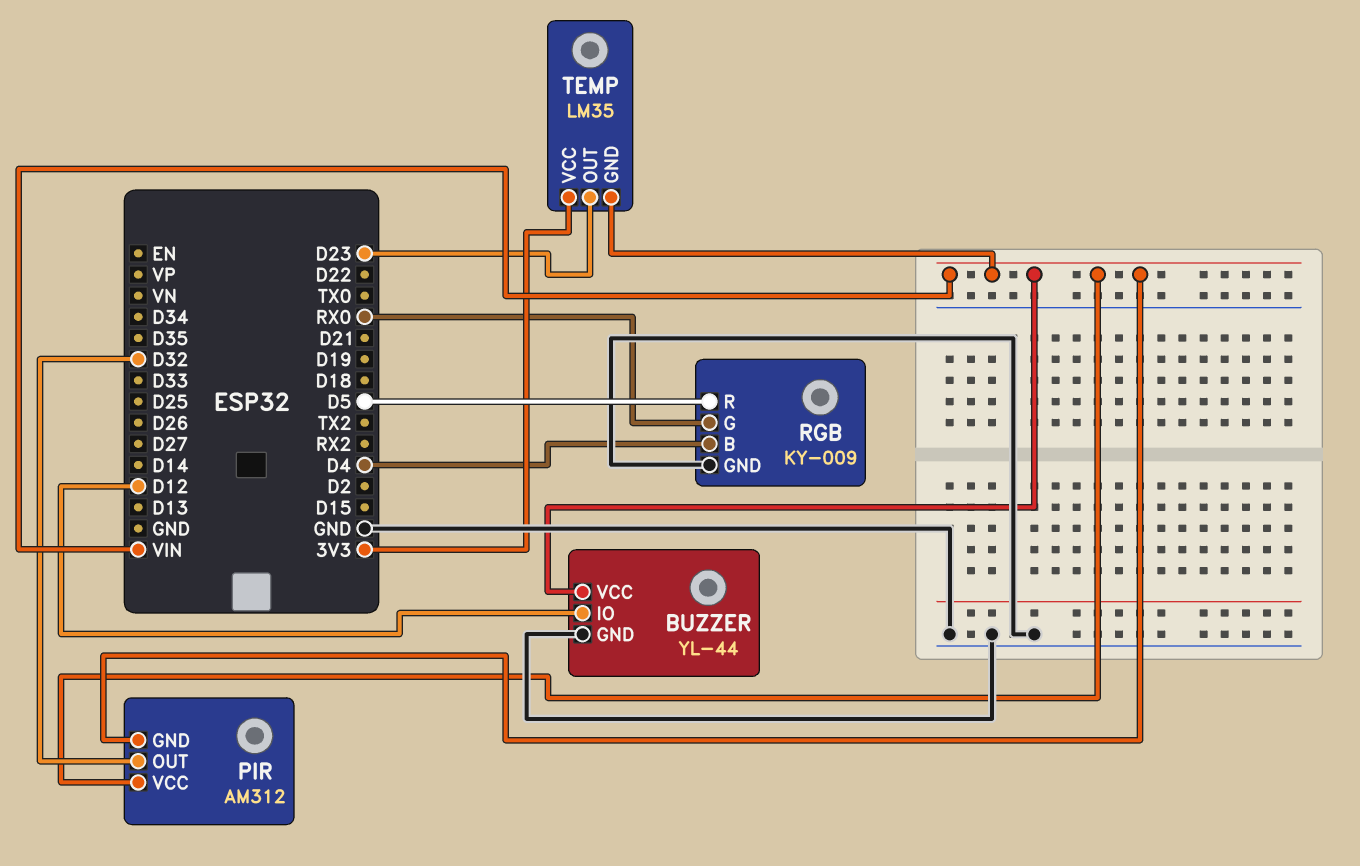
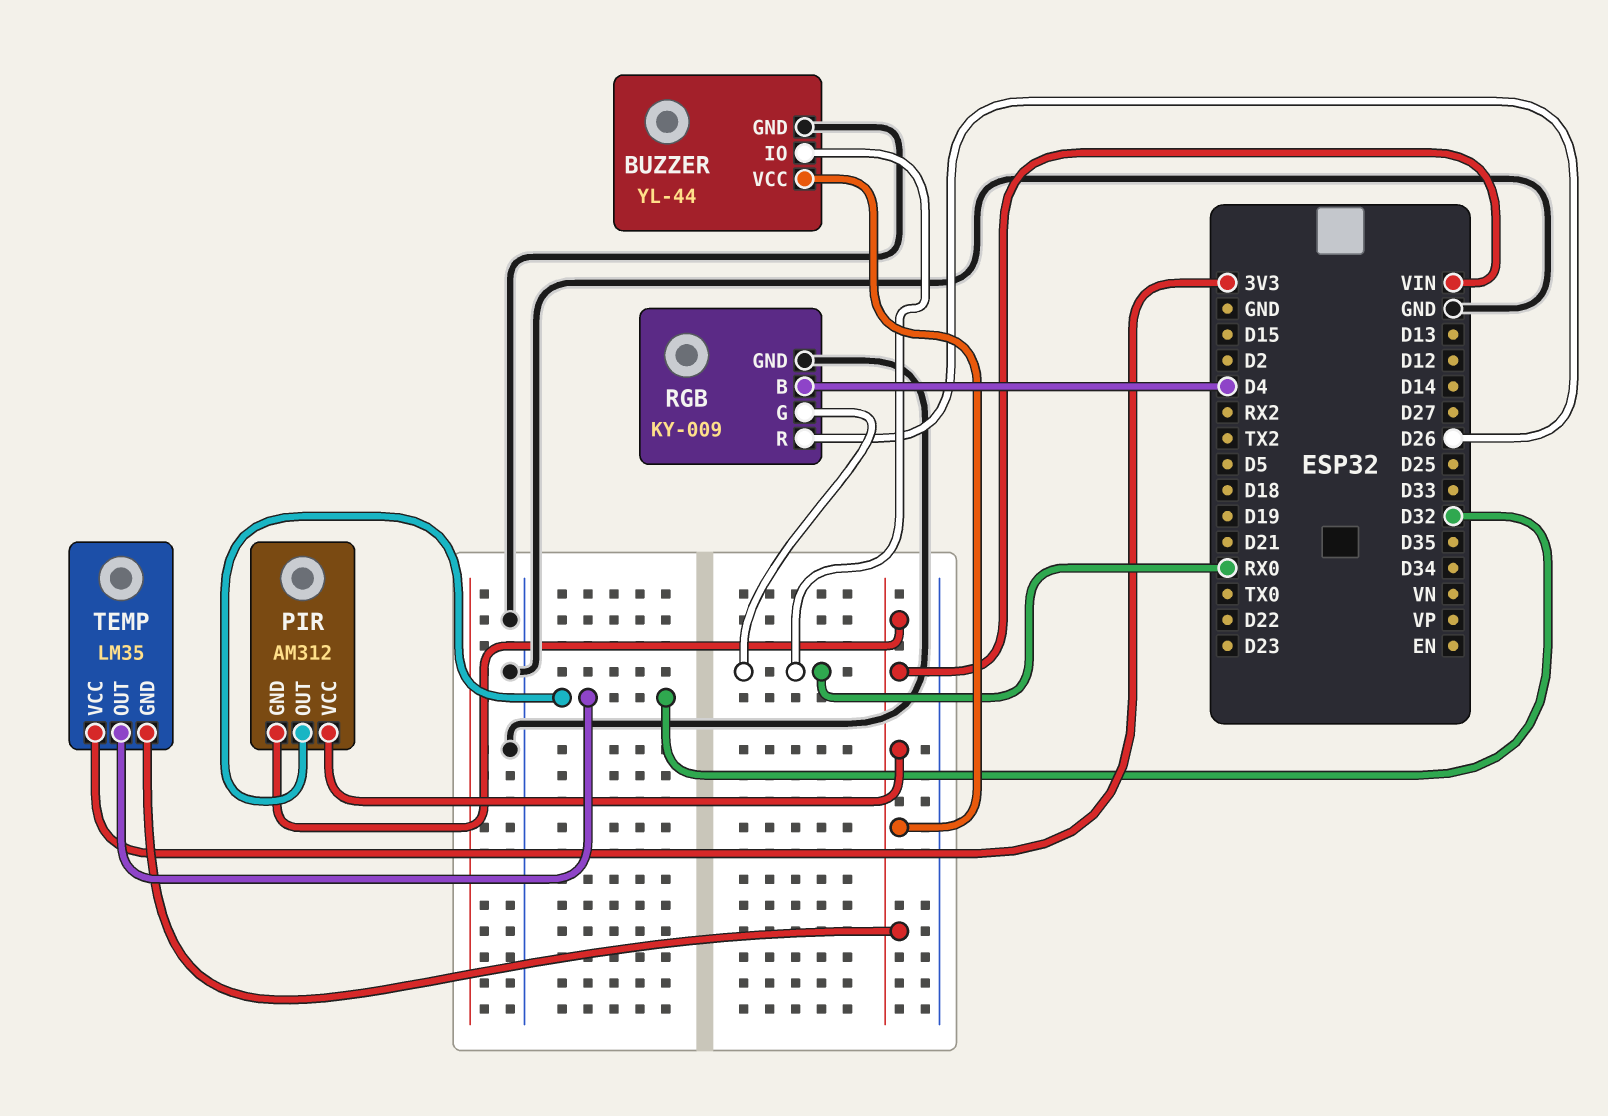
BUZZER pin IO: D12 -> RX0
RGB pin R: D5 -> D26
TEMP pin OUT: D23 -> D32

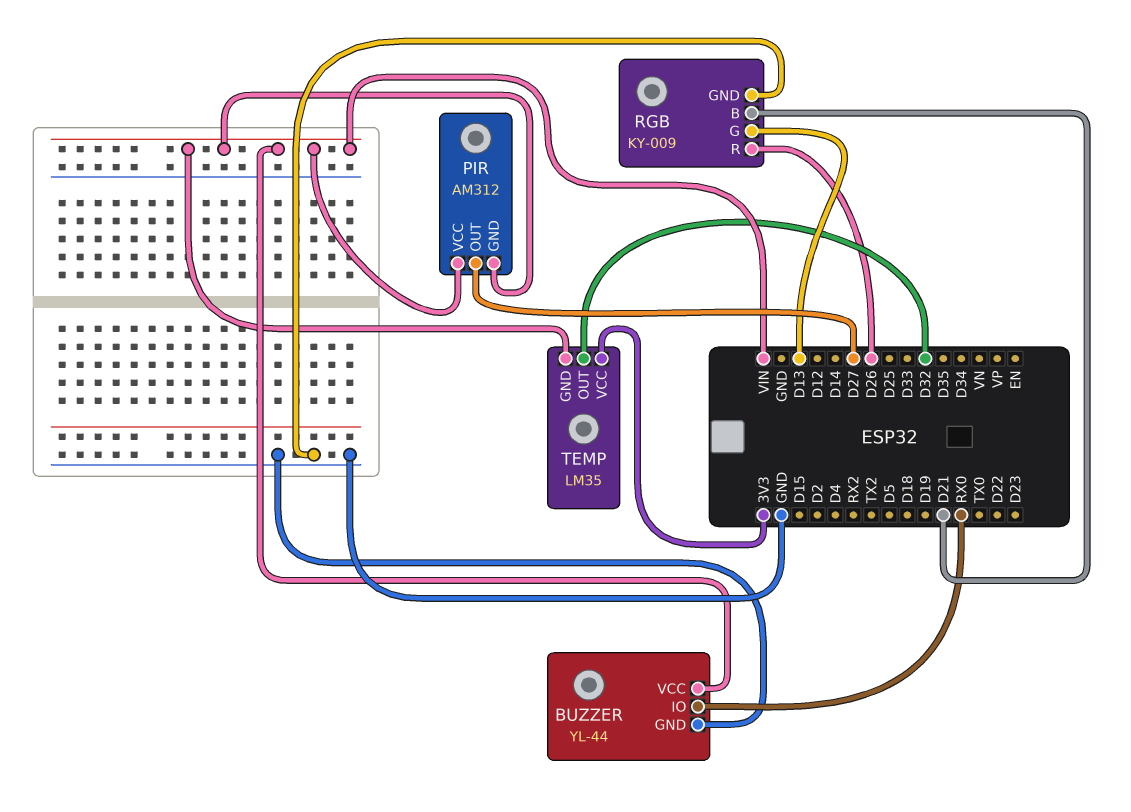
PIR pin OUT: D32 -> D27
RGB pin B: D4 -> D21
RGB pin G: RX0 -> D13

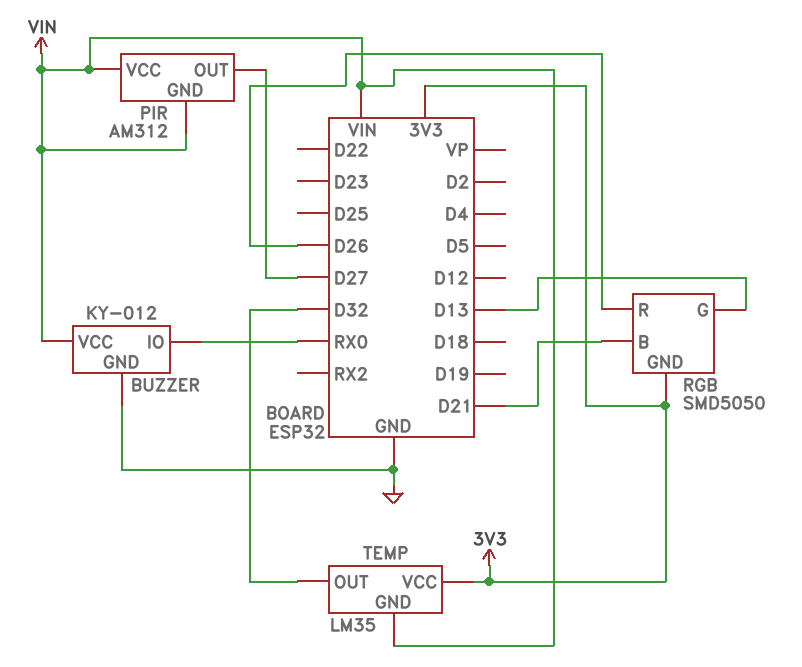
BUZZER: YL-44 -> KY-012
RGB: KY-009 -> SMD5050
RGB pin GND: GND -> 3V3

